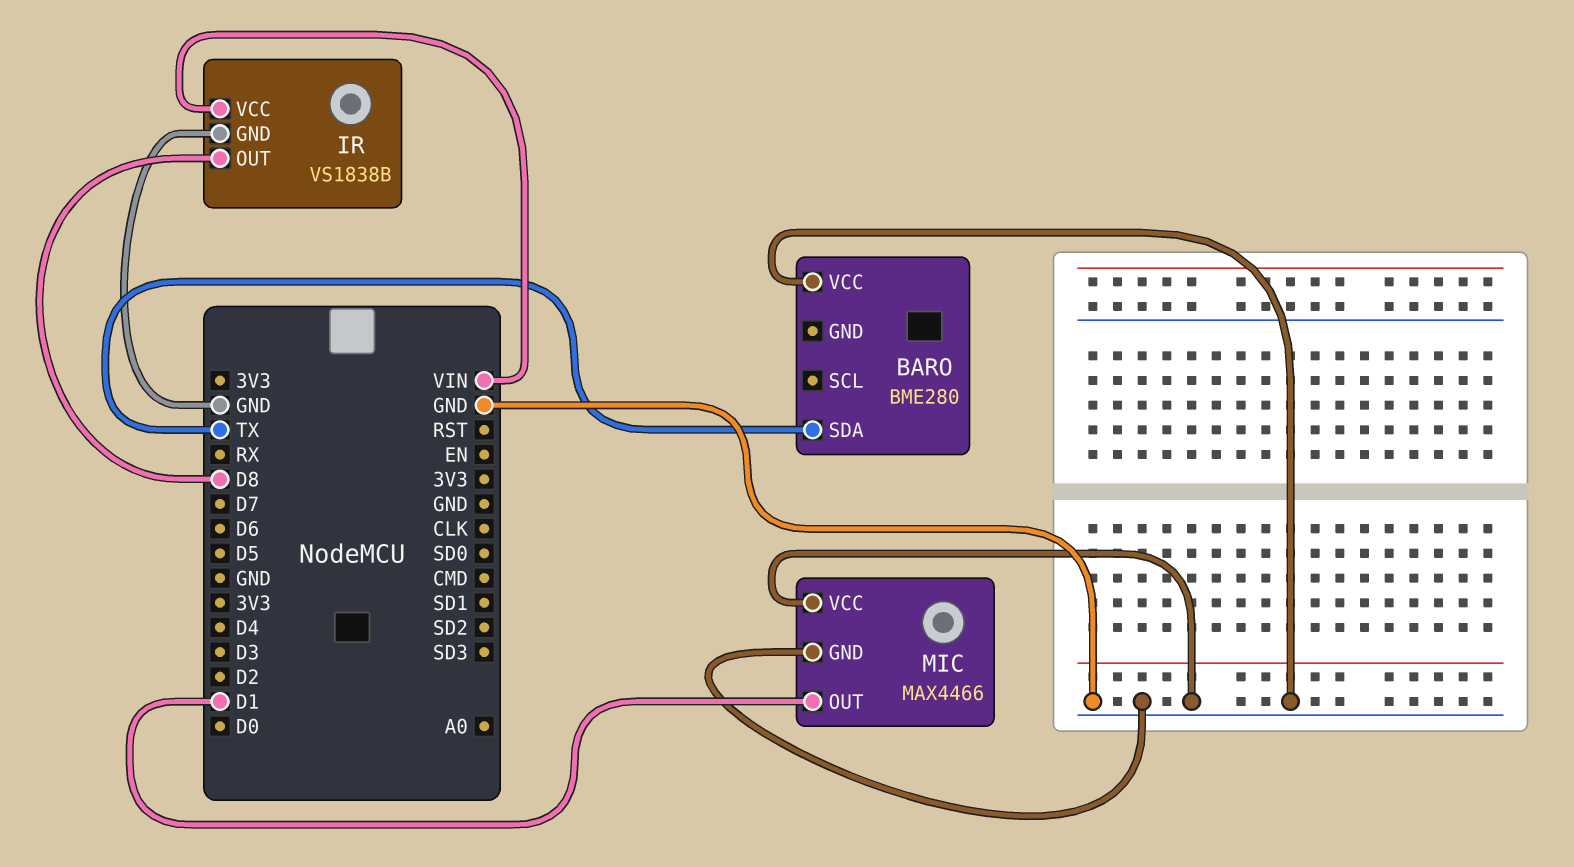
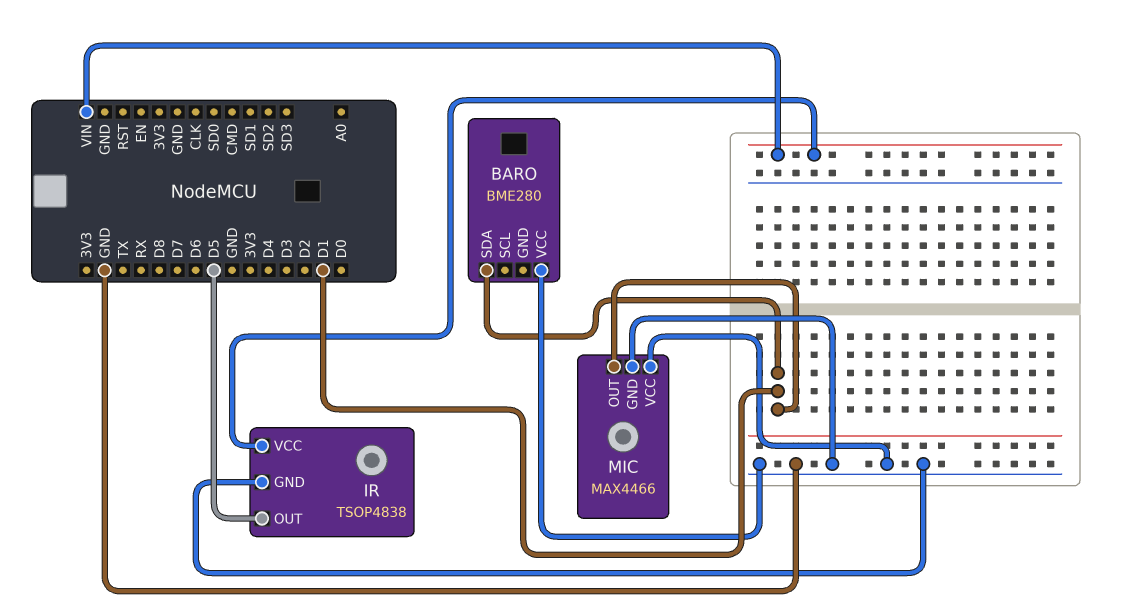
BARO pin SDA: TX -> D1
IR: VS1838B -> TSOP4838
IR pin OUT: D8 -> D5

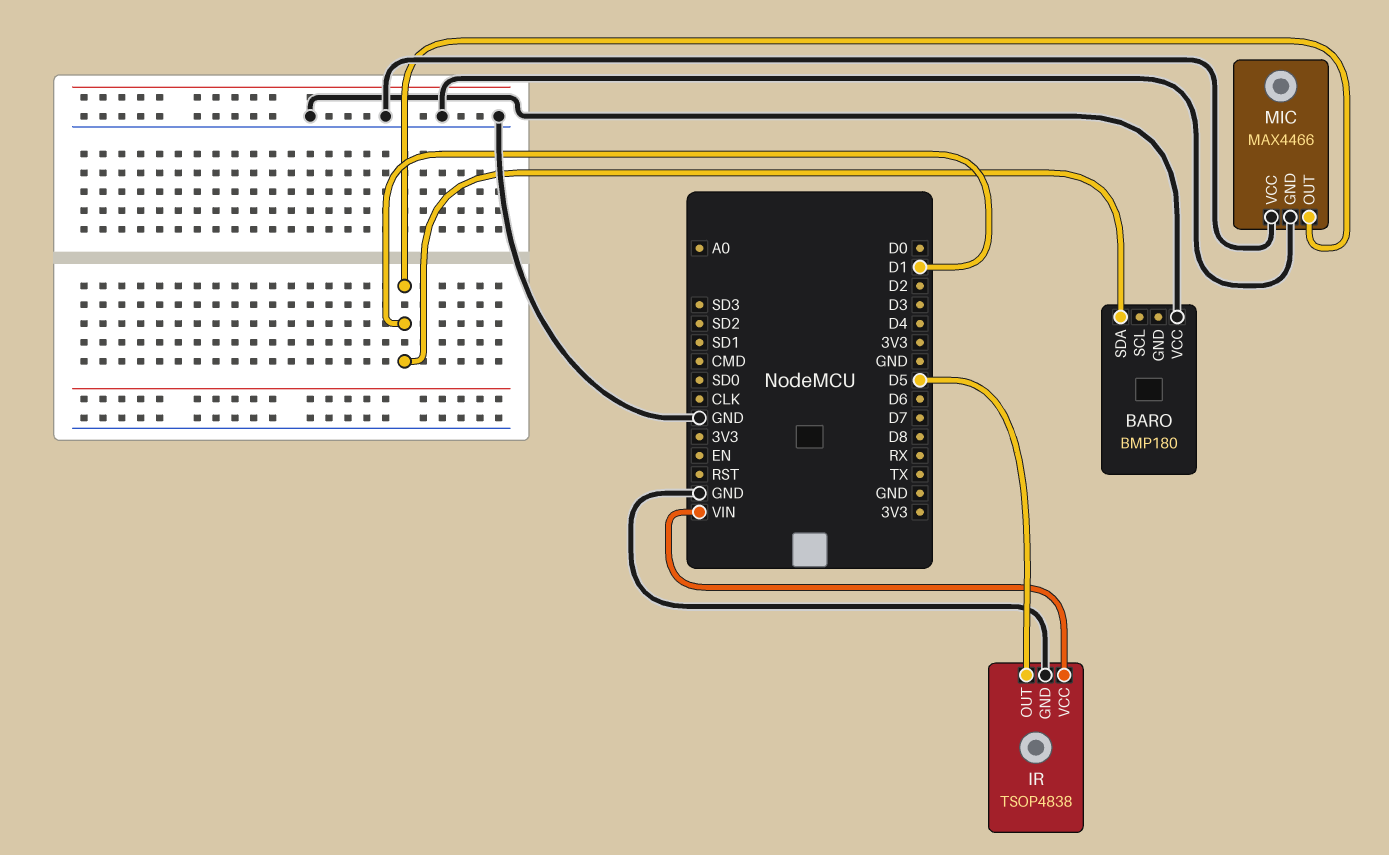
BARO: BME280 -> BMP180

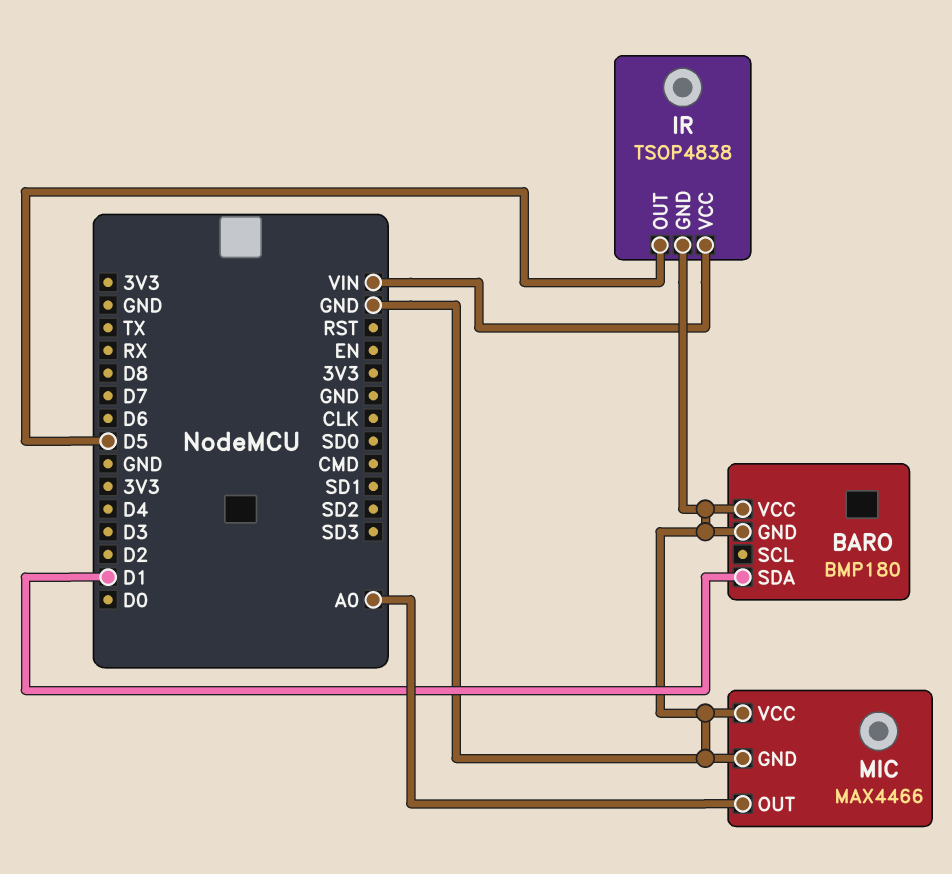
BARO pin GND: none -> GND
MIC pin OUT: D1 -> A0

